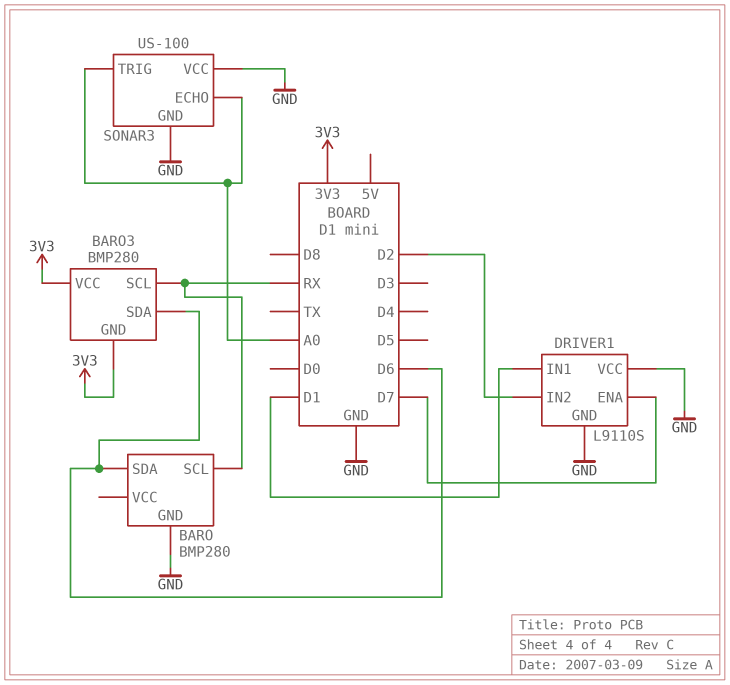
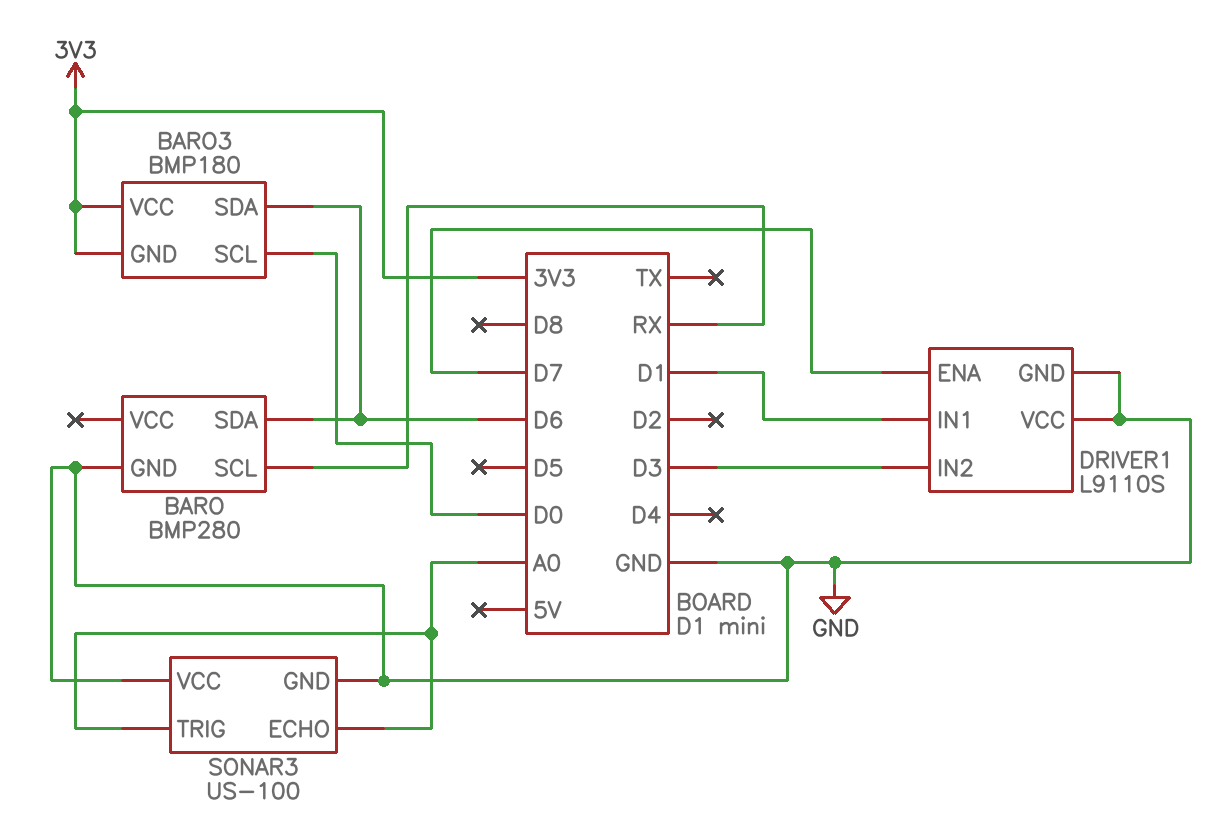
BARO3: BMP280 -> BMP180
BARO3 pin SCL: RX -> D0
DRIVER1 pin IN2: D2 -> D3

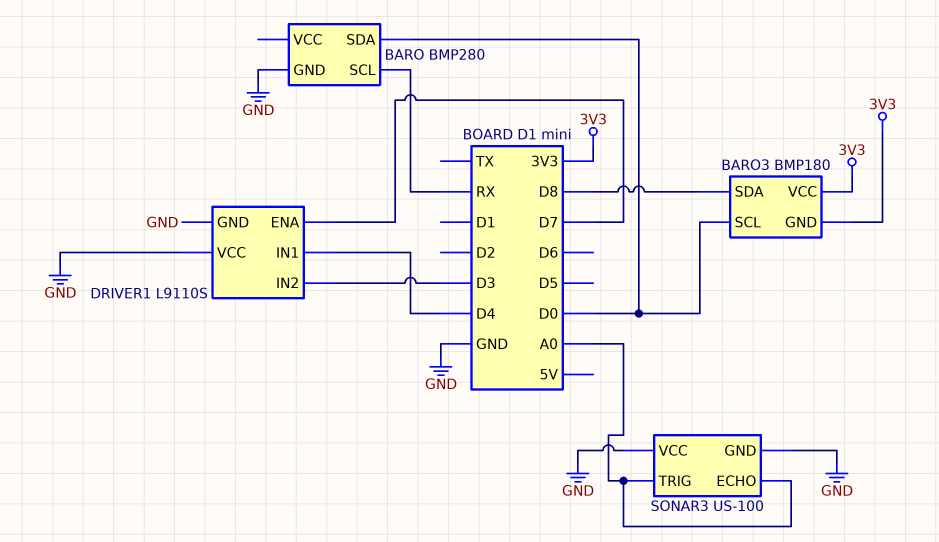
BARO pin SDA: D6 -> D0
BARO3 pin SDA: D6 -> D8
DRIVER1 pin IN1: D1 -> D4

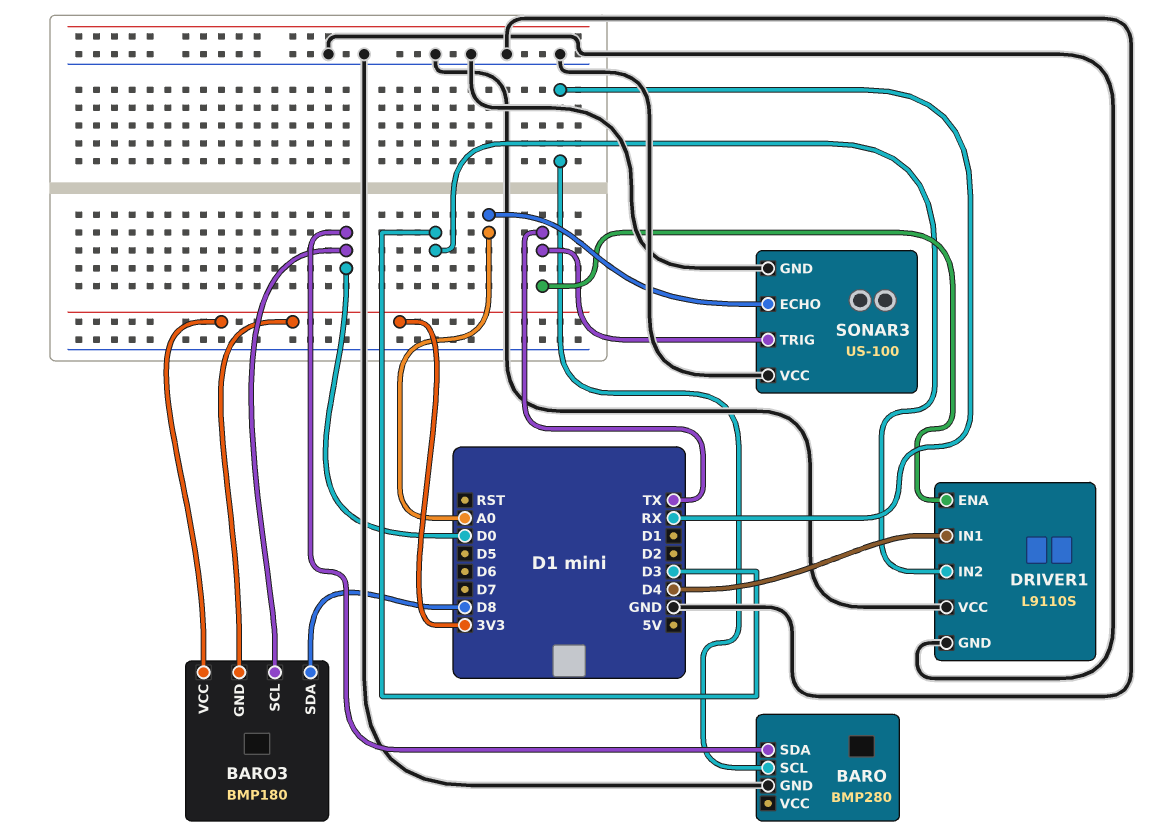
DRIVER1 pin ENA: D7 -> TX
SONAR3 pin TRIG: A0 -> TX

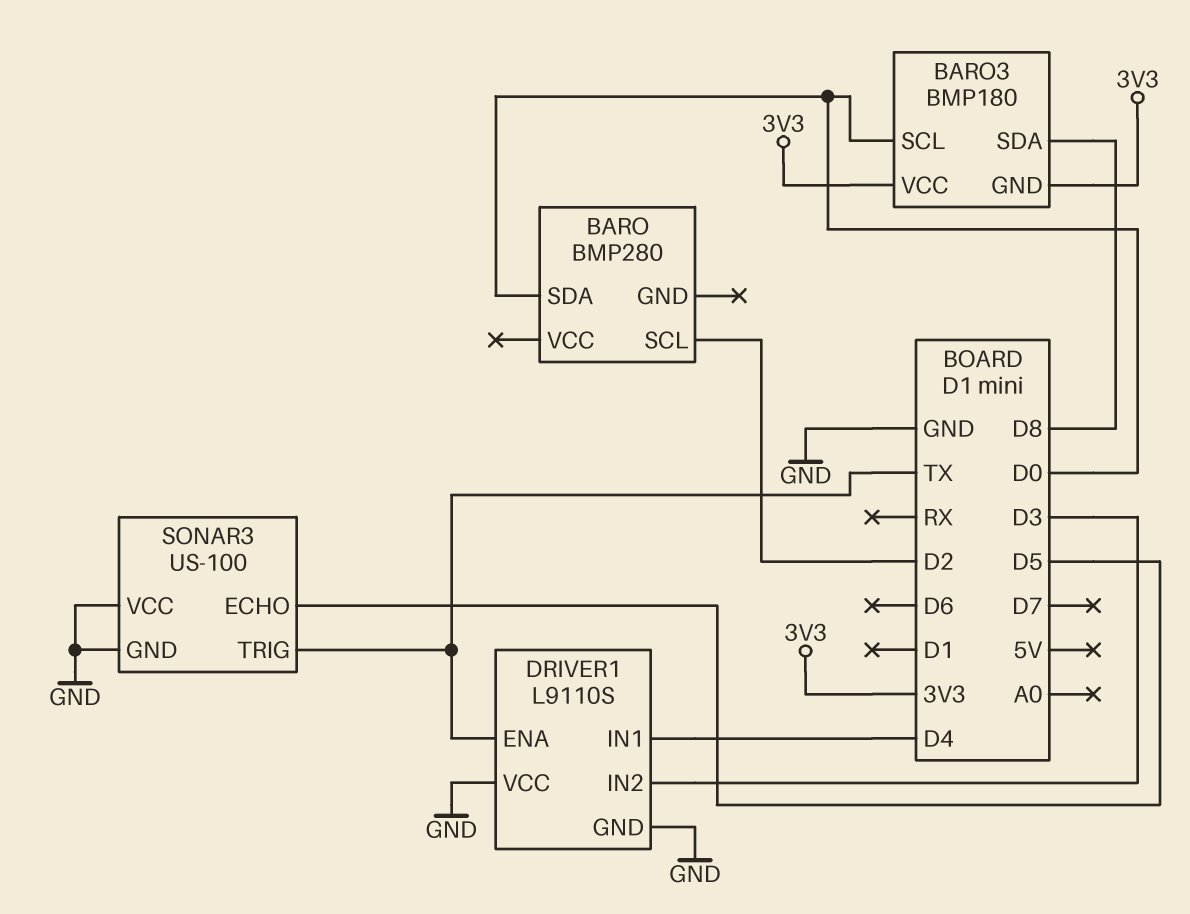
BARO pin GND: GND -> none
BARO pin SCL: RX -> D2
SONAR3 pin ECHO: A0 -> D5

